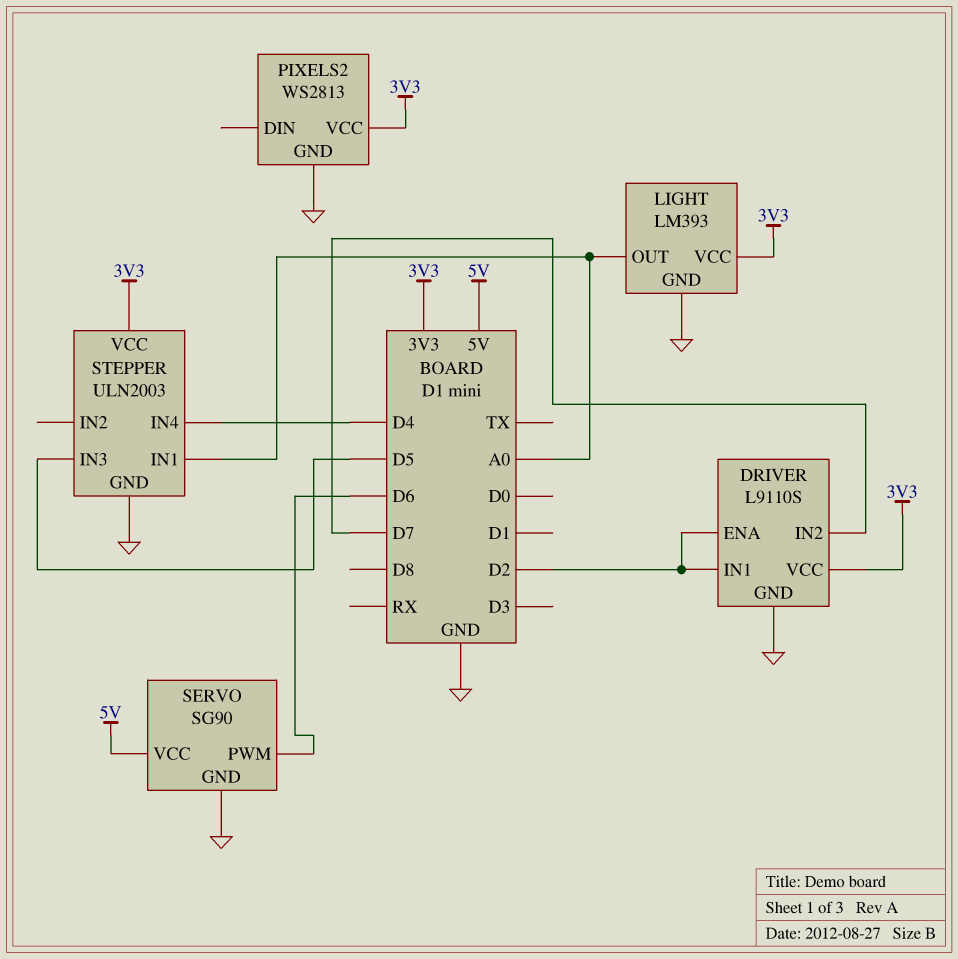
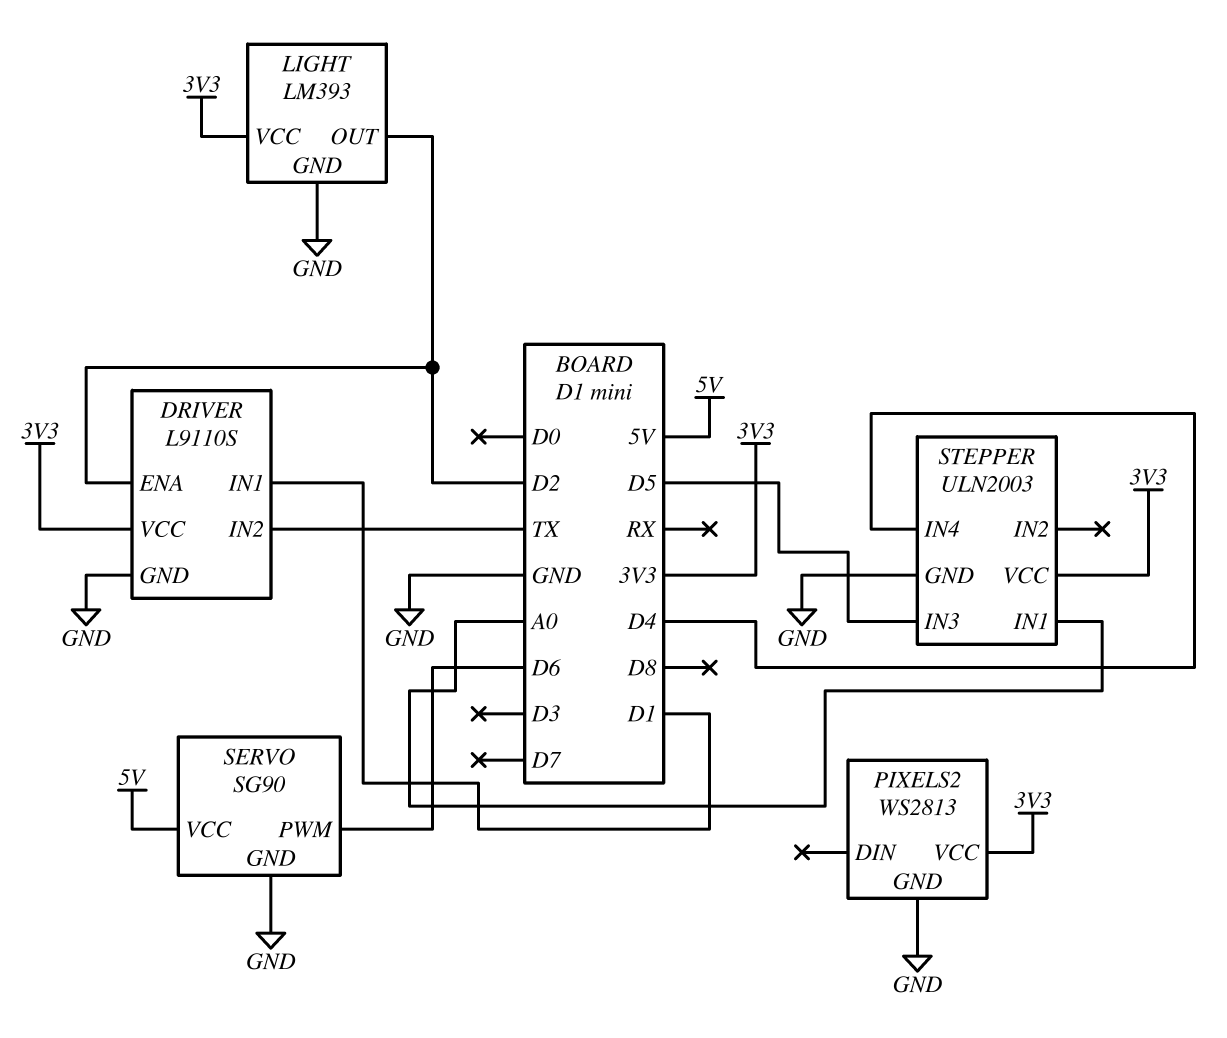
DRIVER pin IN1: D2 -> D1
DRIVER pin IN2: D7 -> TX
LIGHT pin OUT: A0 -> D2

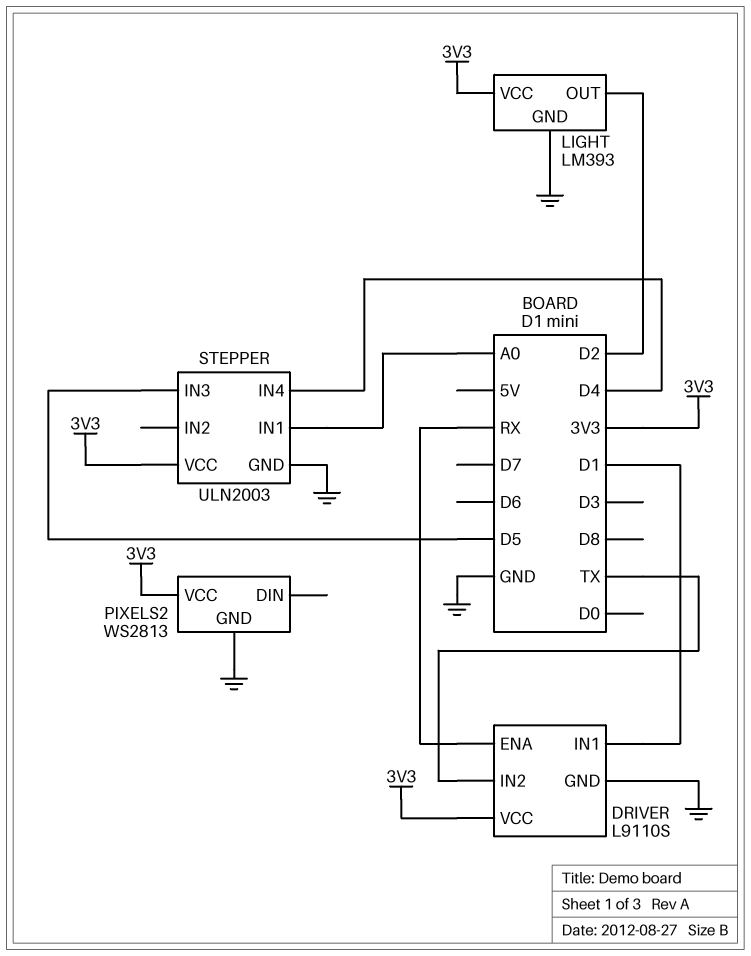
DRIVER pin ENA: D2 -> RX
SERVO: SG90 -> none
SERVO pin GND: GND -> none
SERVO pin PWM: D6 -> none
SERVO pin VCC: 5V -> none

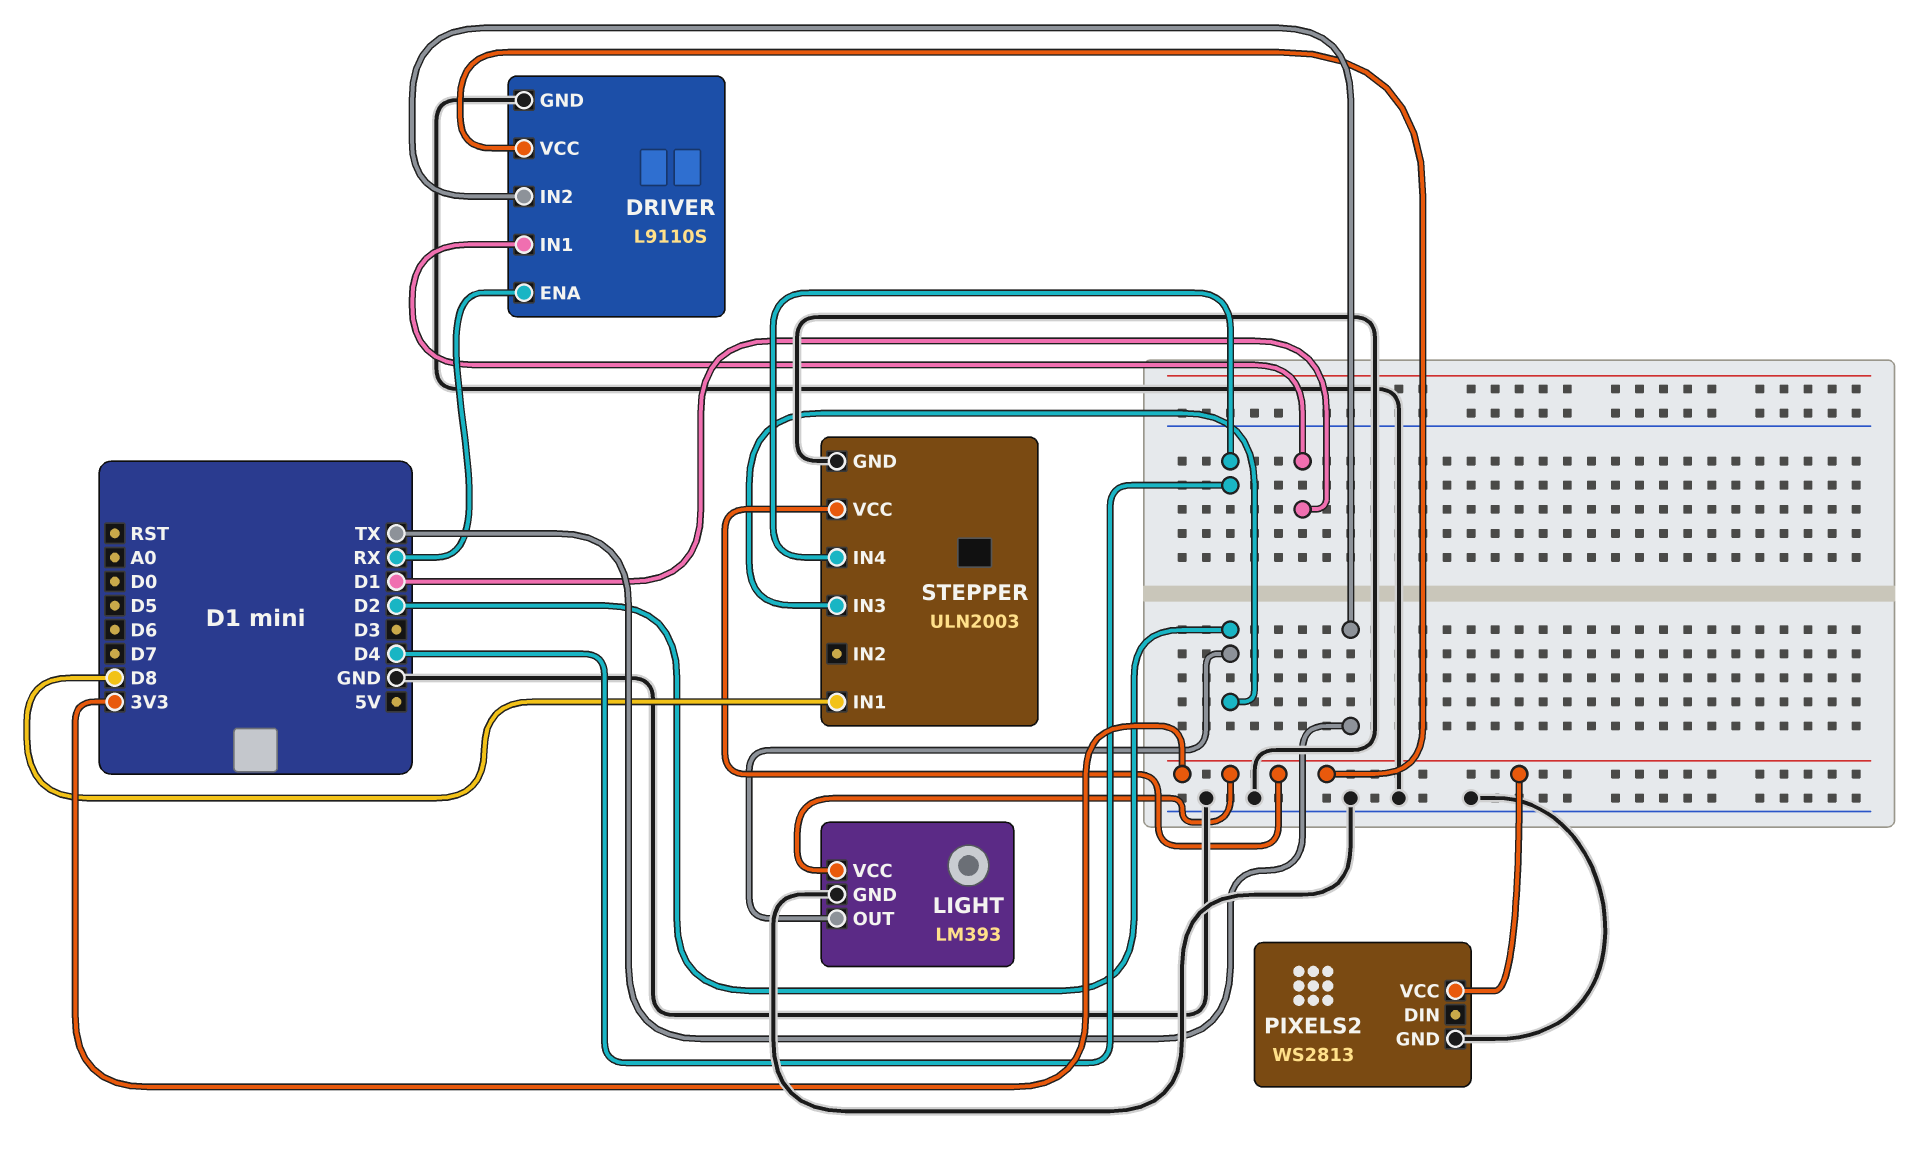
STEPPER pin IN1: A0 -> D8
STEPPER pin IN3: D5 -> D2

